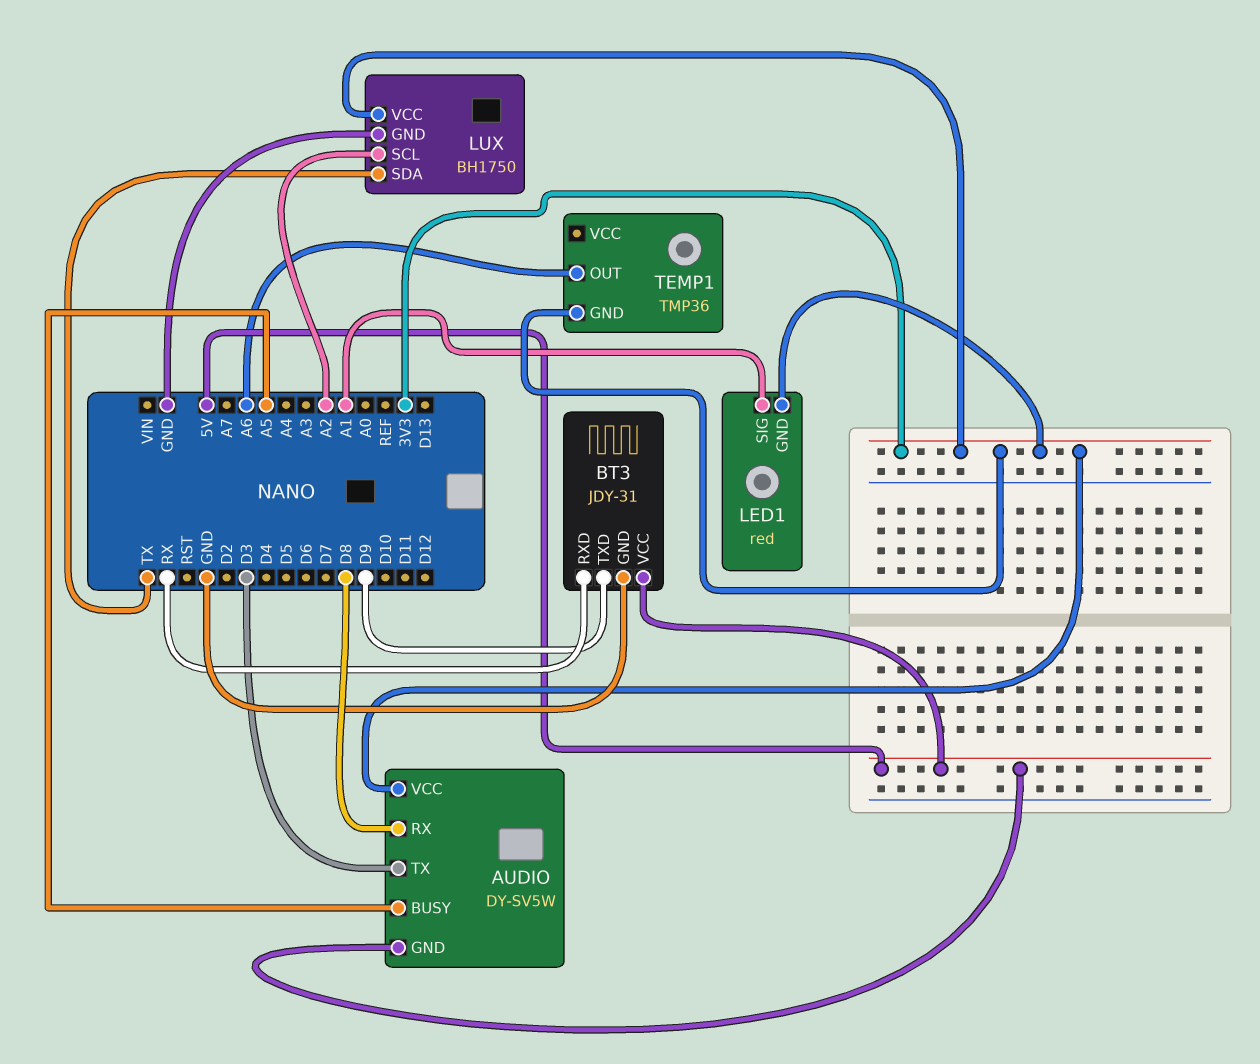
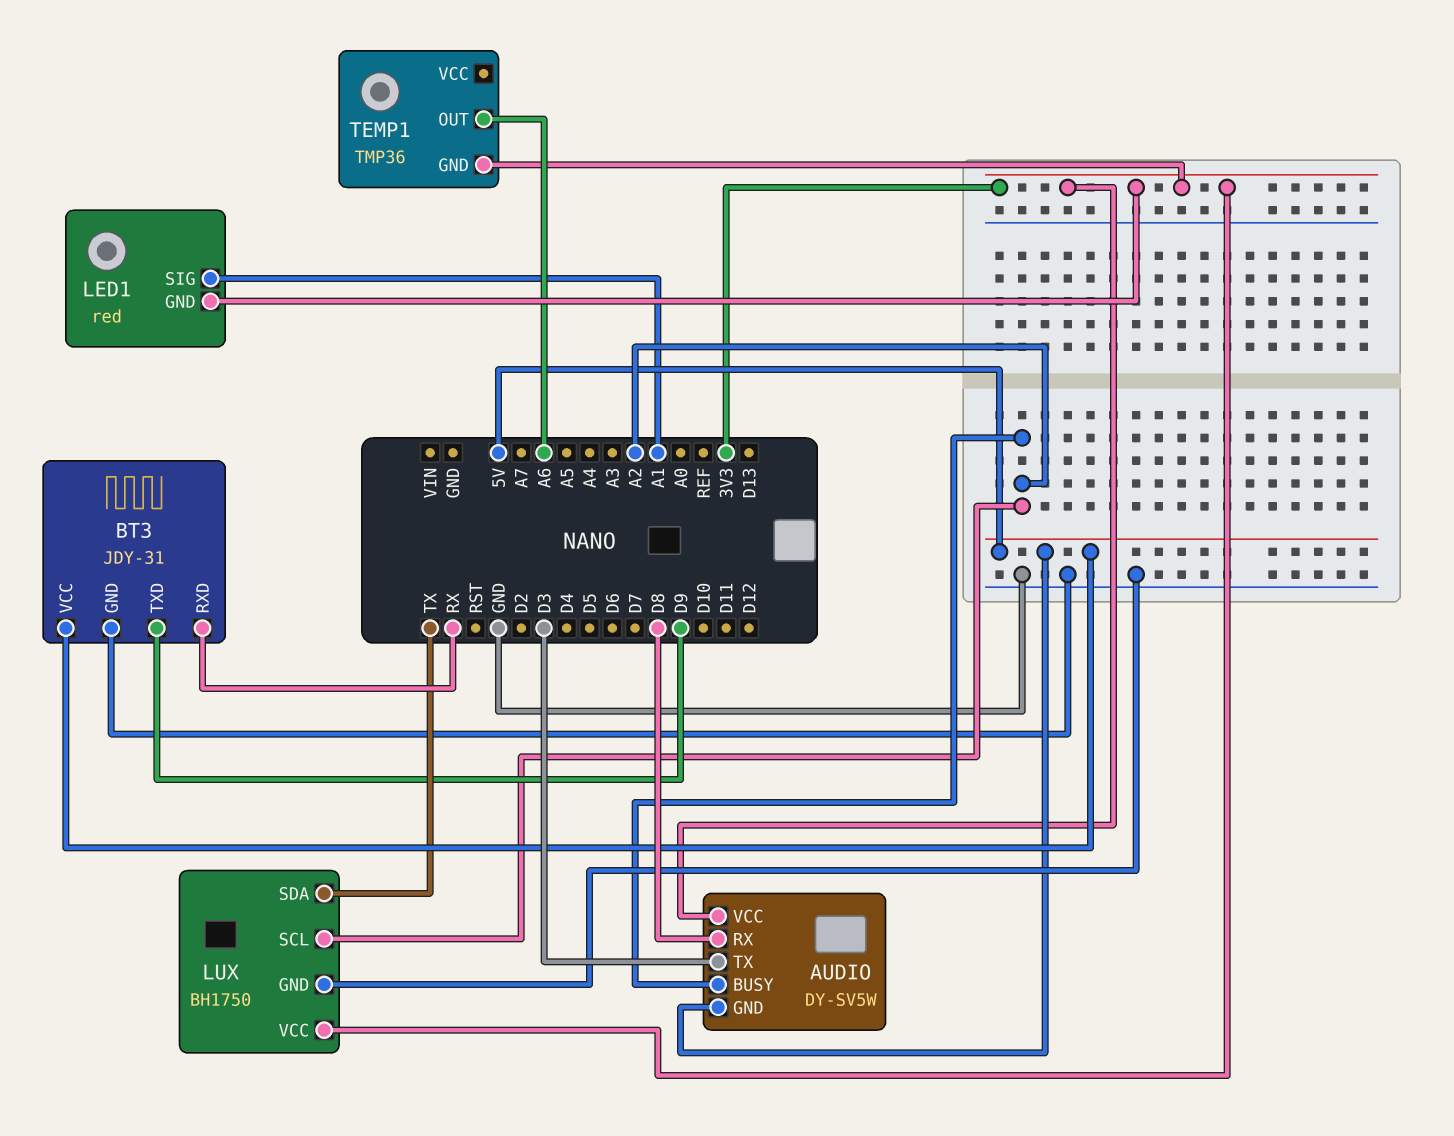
AUDIO pin BUSY: A5 -> A2

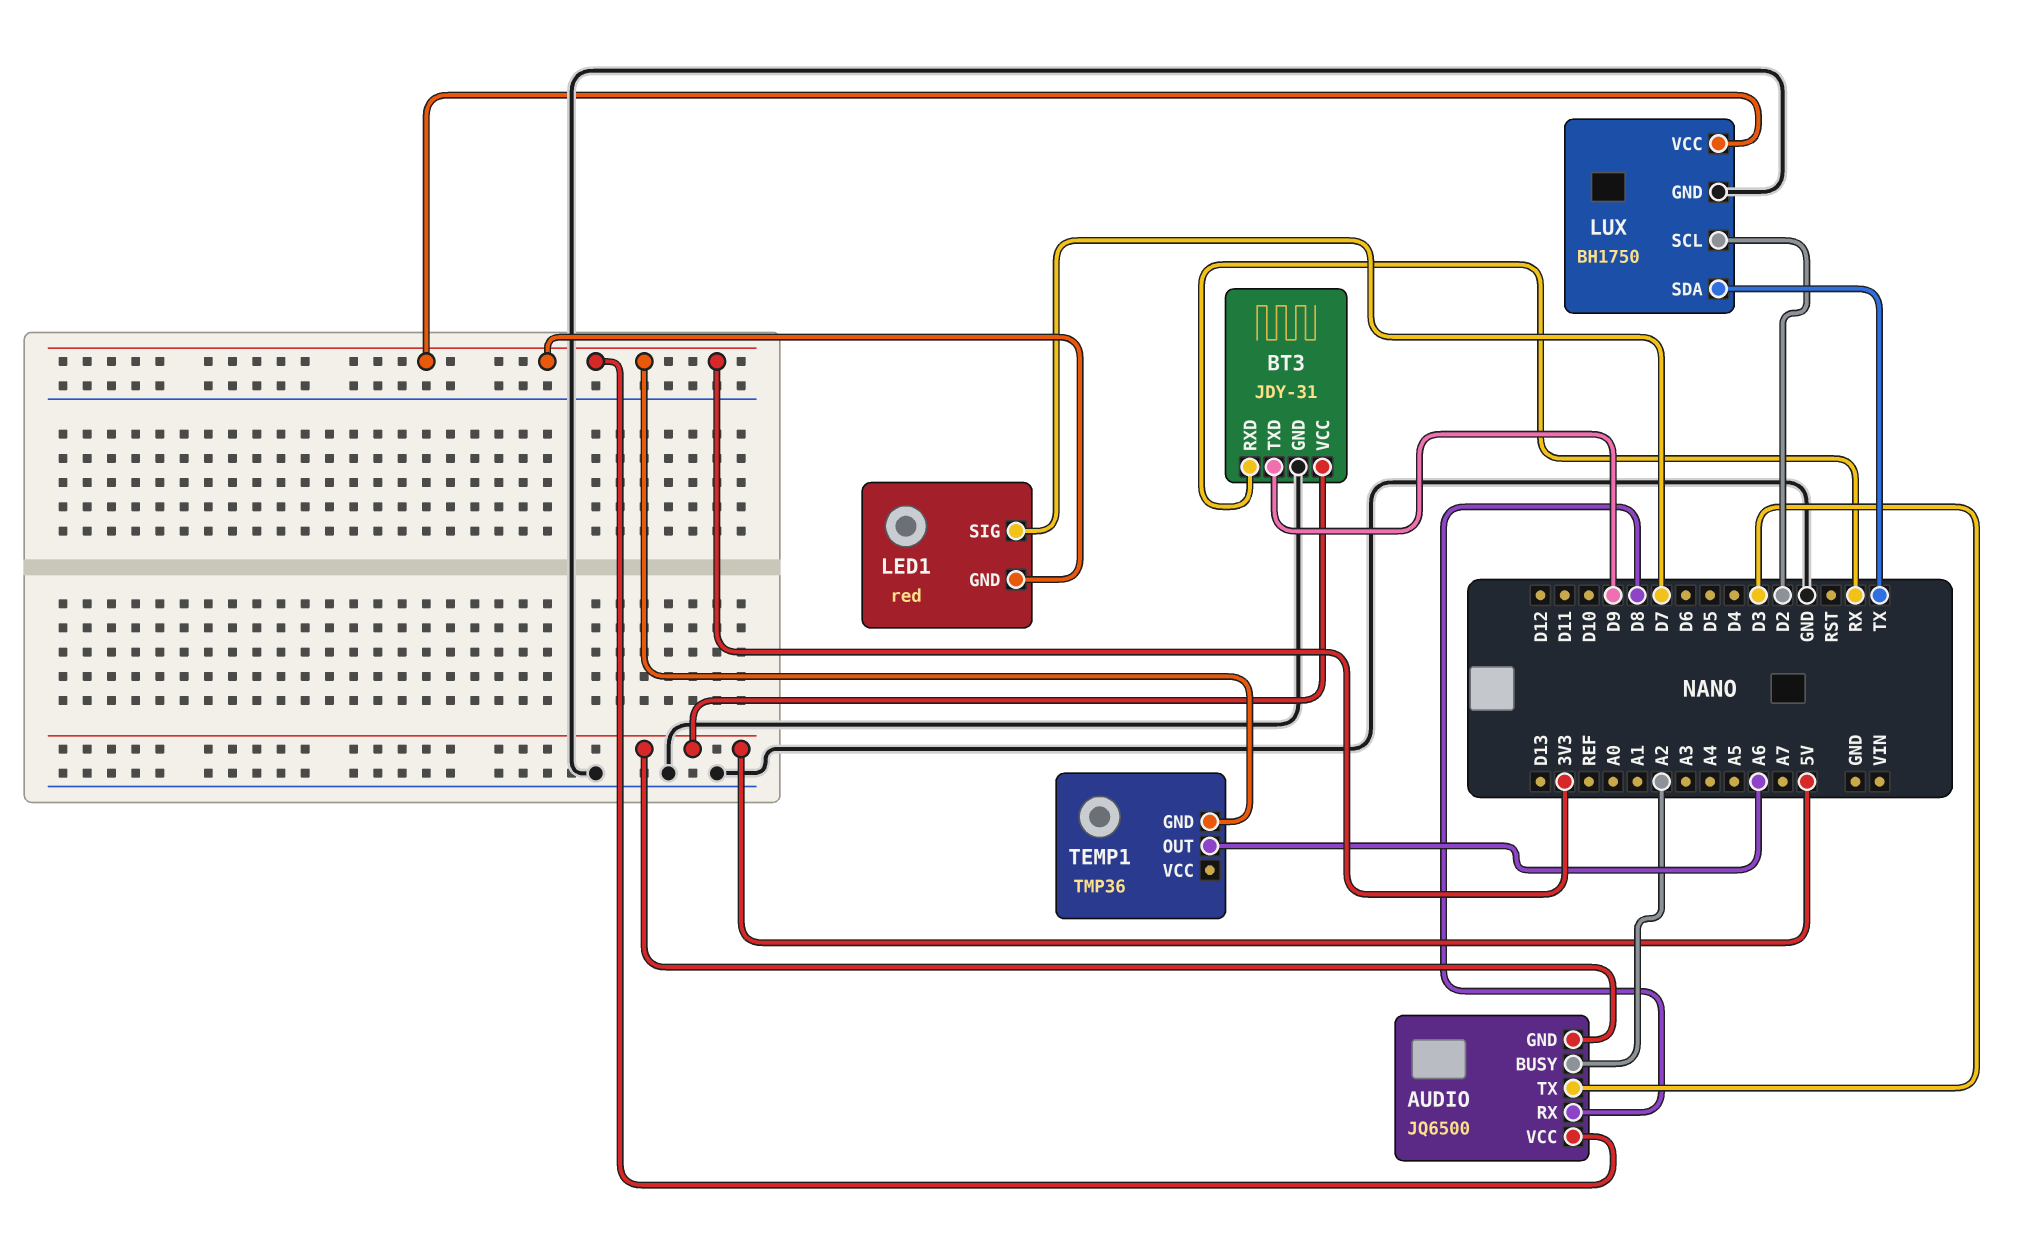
AUDIO: DY-SV5W -> JQ6500
LED1 pin SIG: A1 -> D7
LUX pin SCL: A2 -> D2

